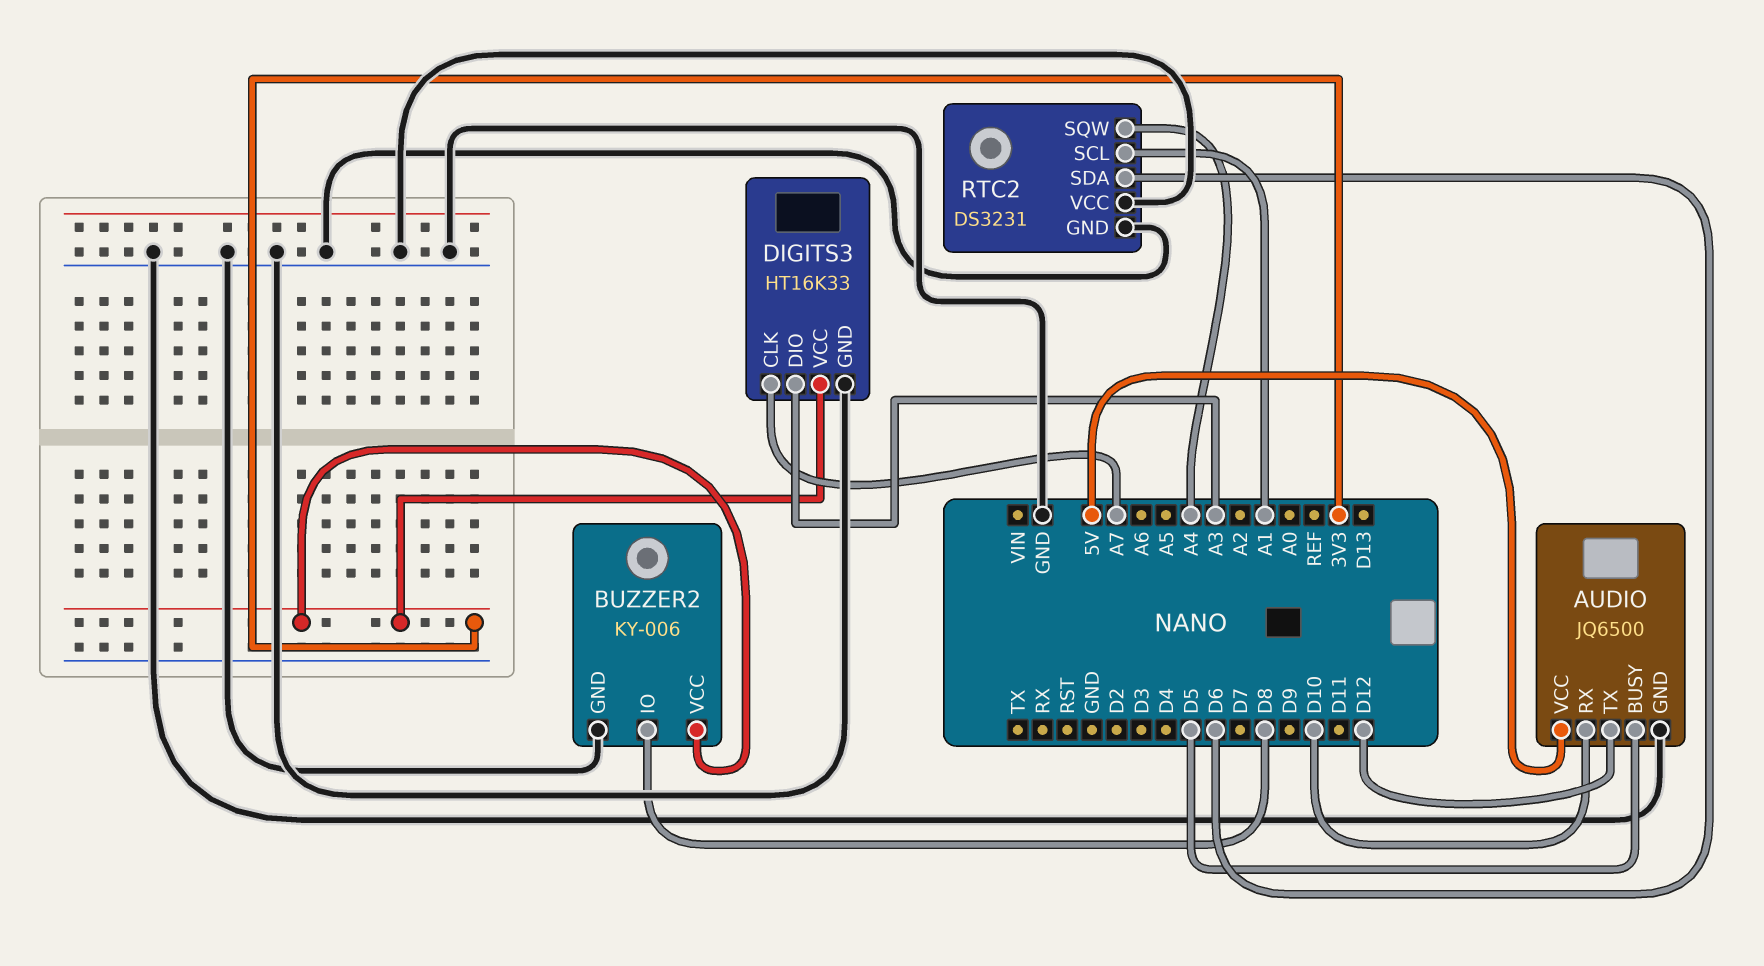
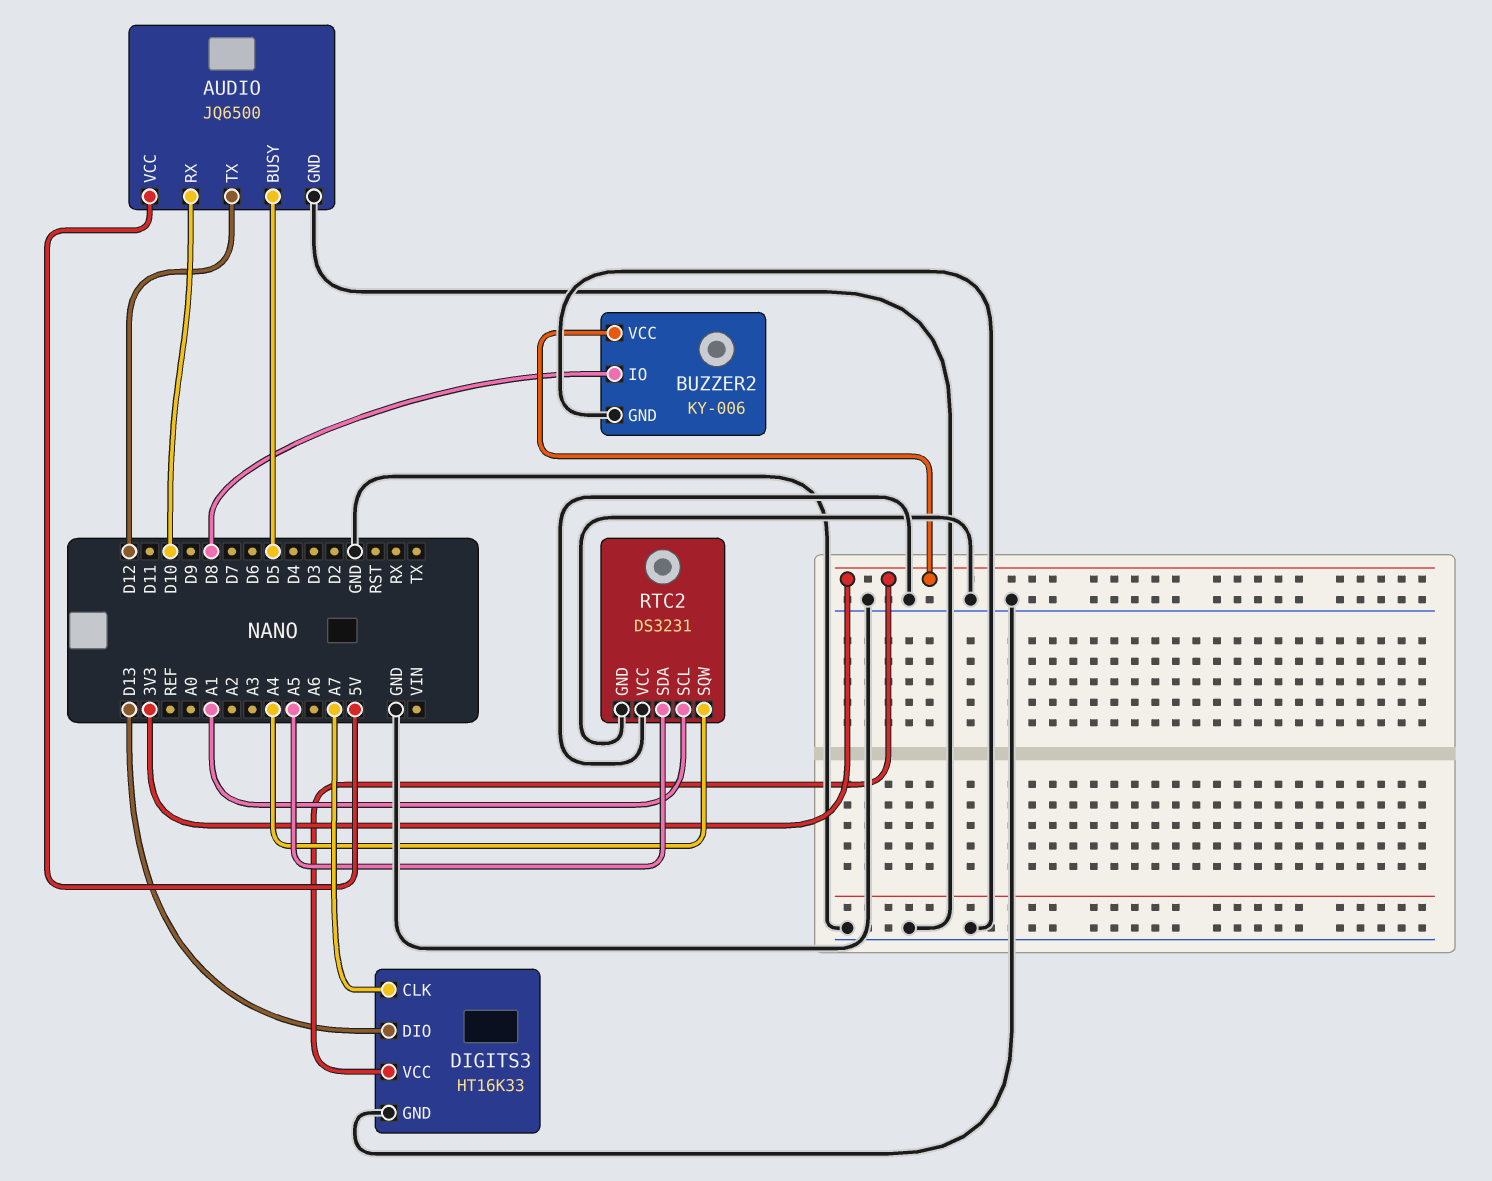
DIGITS3 pin DIO: A3 -> D13
RTC2 pin SDA: D6 -> A5

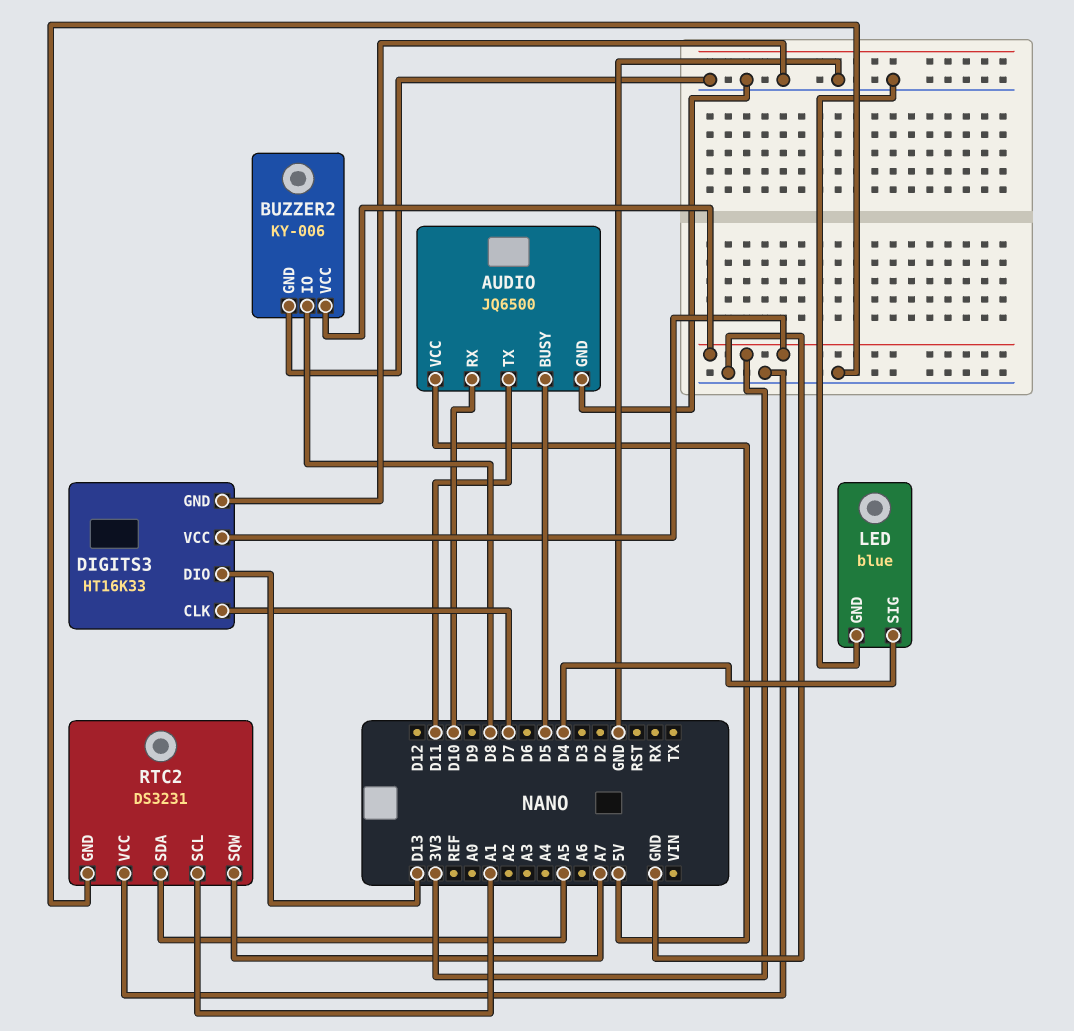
AUDIO pin TX: D12 -> D11
DIGITS3 pin CLK: A7 -> D7
LED: none -> blue
LED pin GND: none -> GND
LED pin SIG: none -> D4
RTC2 pin SQW: A4 -> A7

